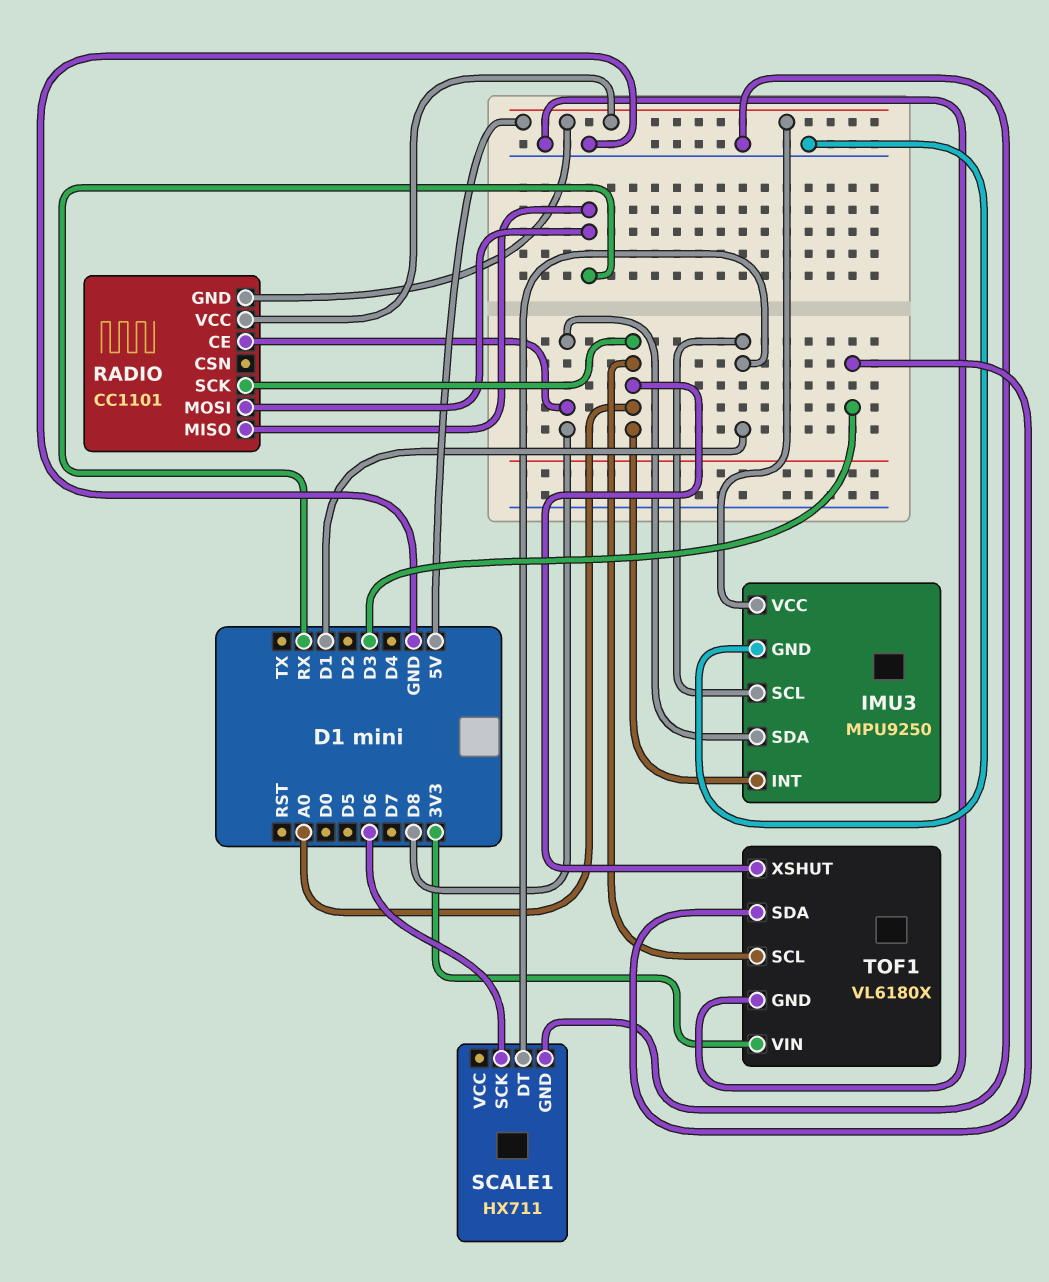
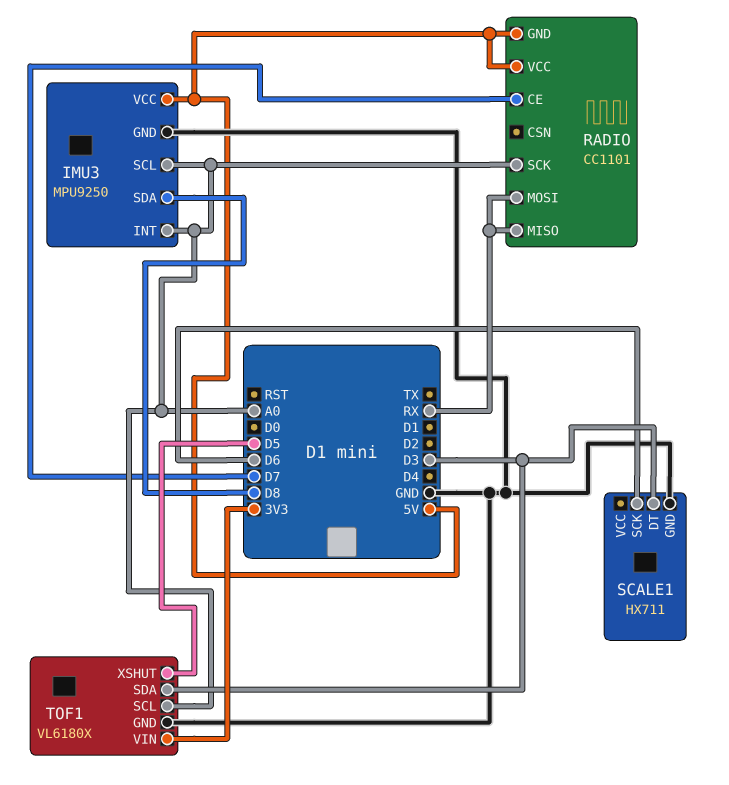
IMU3 pin SCL: D1 -> A0
RADIO pin CE: D8 -> D7
SCALE1 pin DT: D1 -> D3
TOF1 pin XSHUT: A0 -> D5

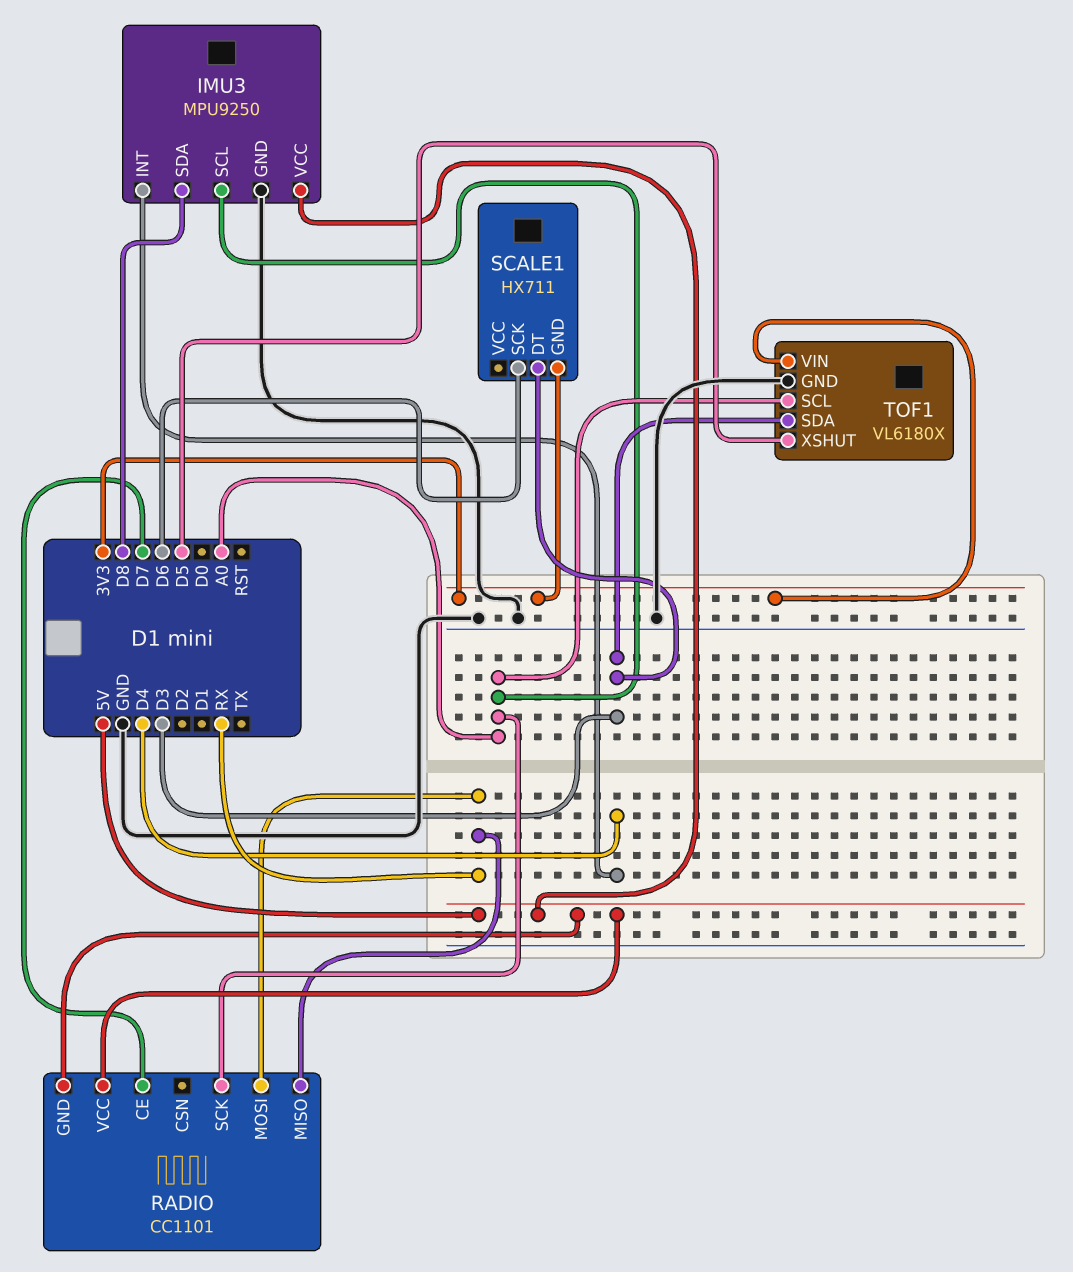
IMU3 pin INT: A0 -> D4
SCALE1 pin GND: GND -> 3V3

